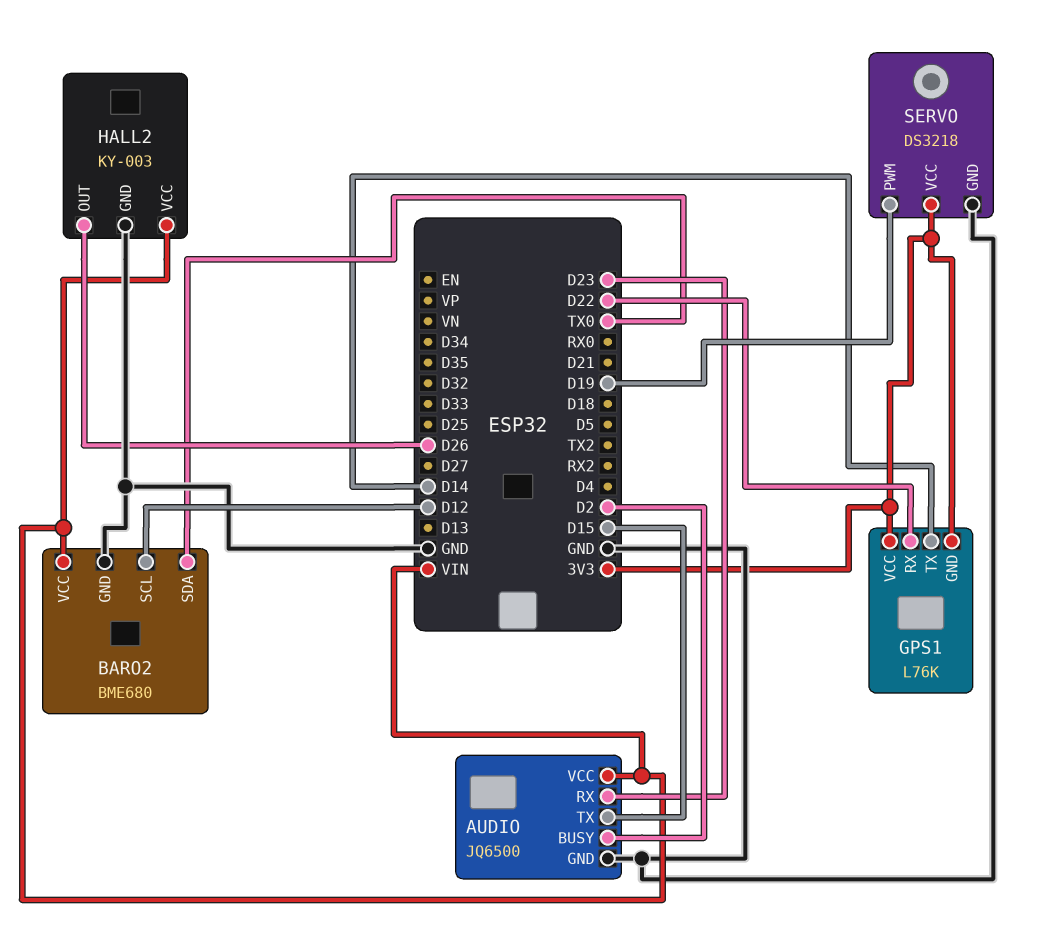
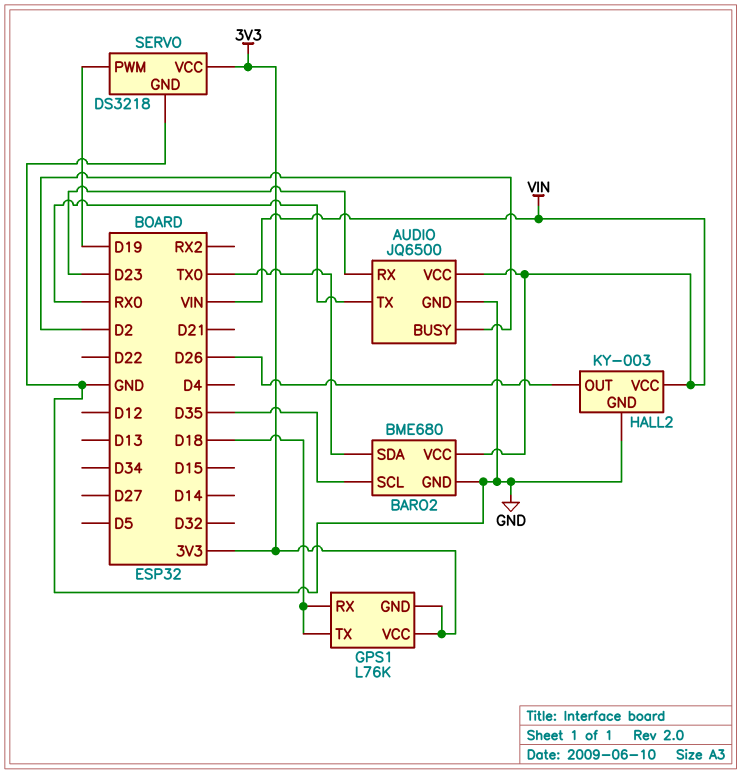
AUDIO pin TX: D15 -> RX0
BARO2 pin SCL: D12 -> D35
GPS1 pin RX: D22 -> D18
GPS1 pin TX: D14 -> D18

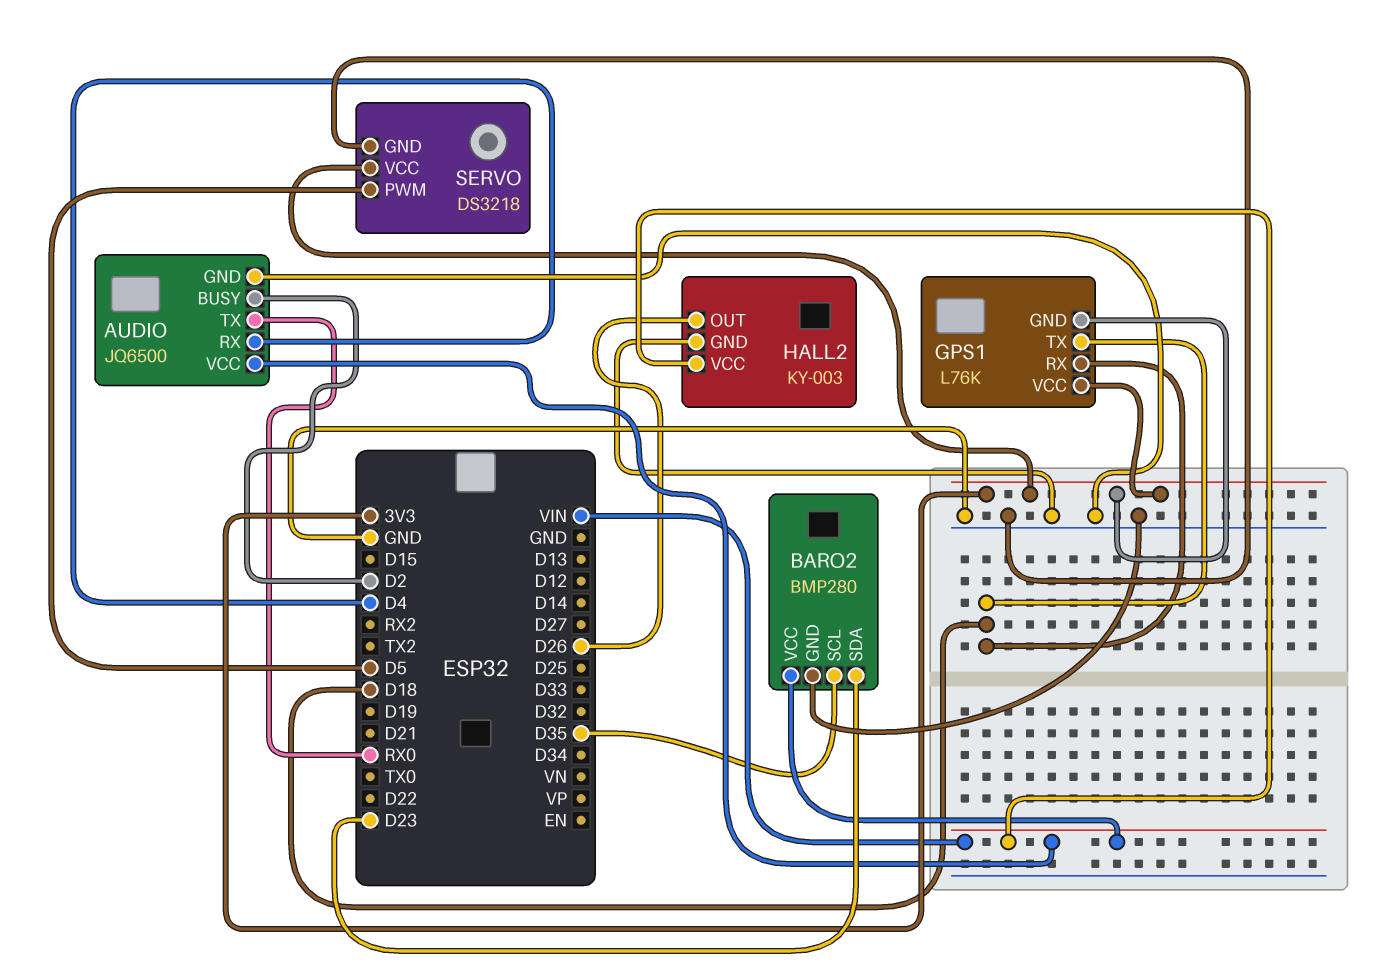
AUDIO pin RX: D23 -> D4
BARO2: BME680 -> BMP280
BARO2 pin SDA: TX0 -> D23
SERVO pin PWM: D19 -> D5

